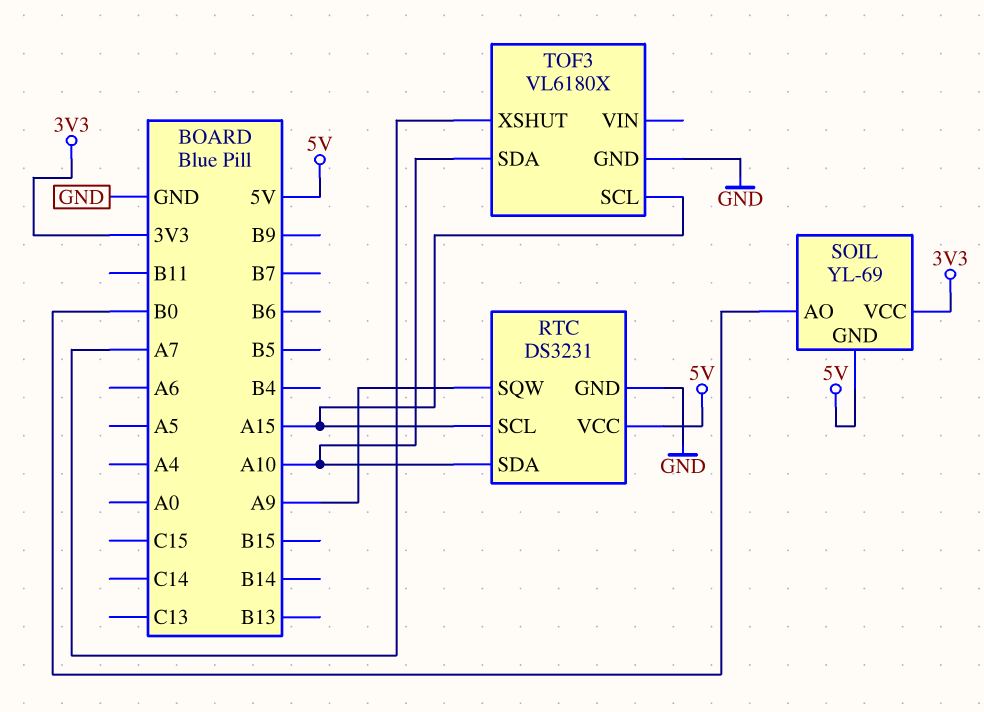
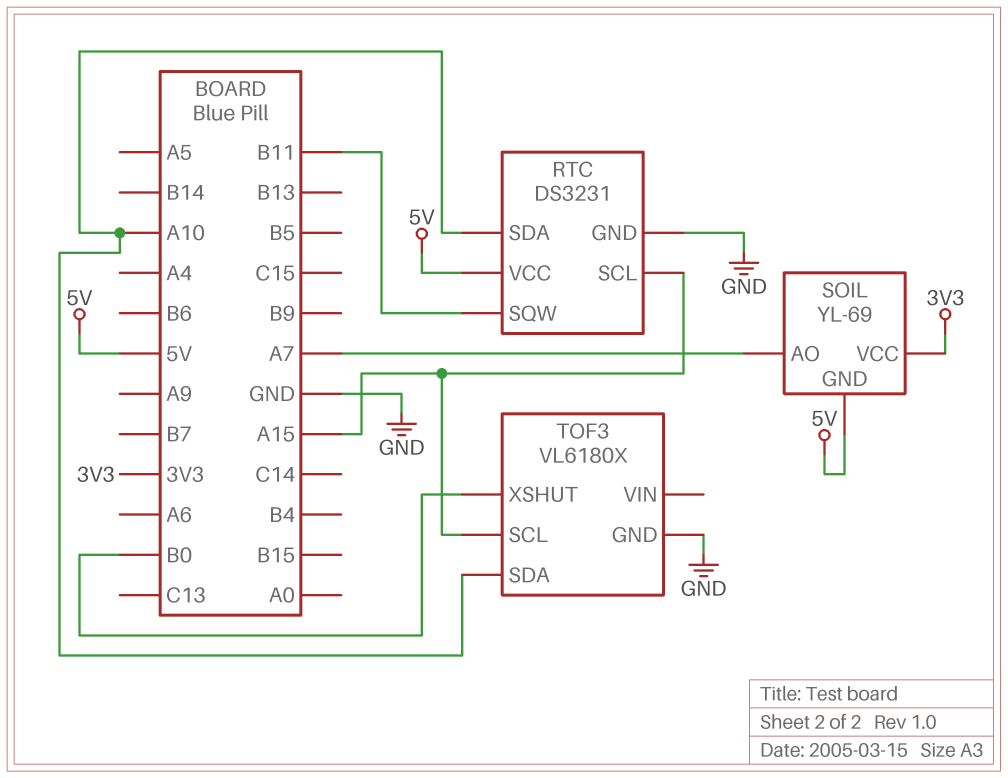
RTC pin SQW: A9 -> B11
SOIL pin AO: B0 -> A7
TOF3 pin XSHUT: A7 -> B0

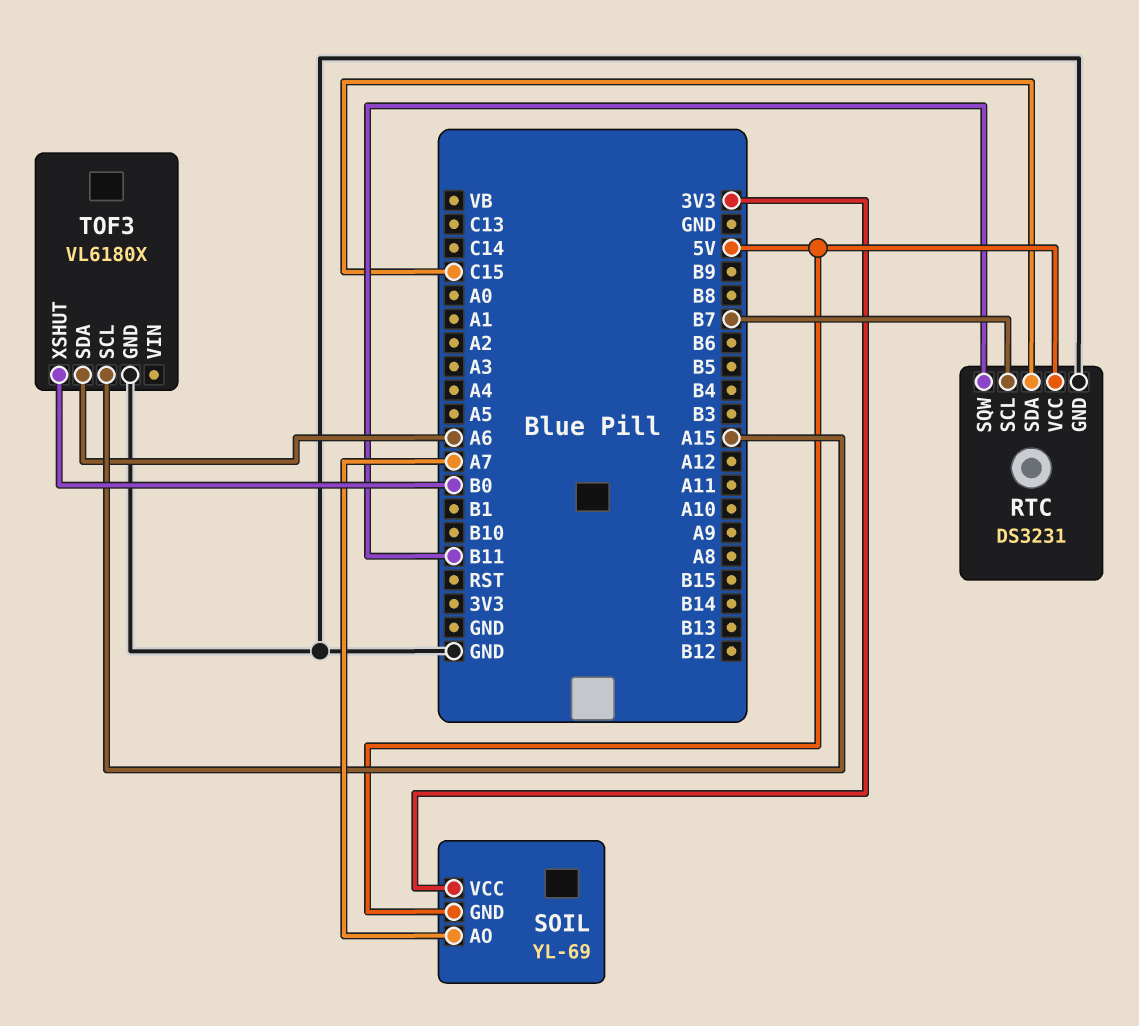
RTC pin SCL: A15 -> B7
RTC pin SDA: A10 -> C15
TOF3 pin SDA: A10 -> A6

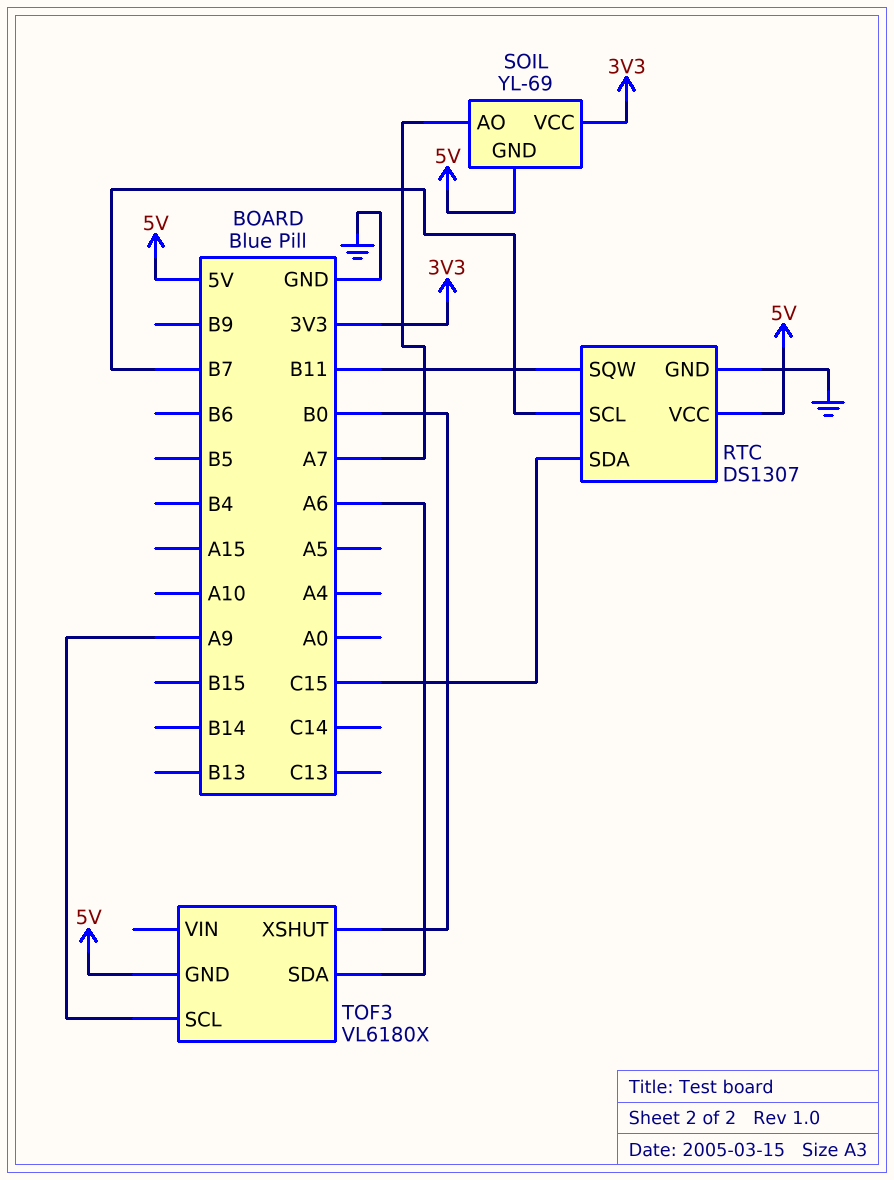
RTC: DS3231 -> DS1307
TOF3 pin GND: GND -> 5V
TOF3 pin SCL: A15 -> A9

